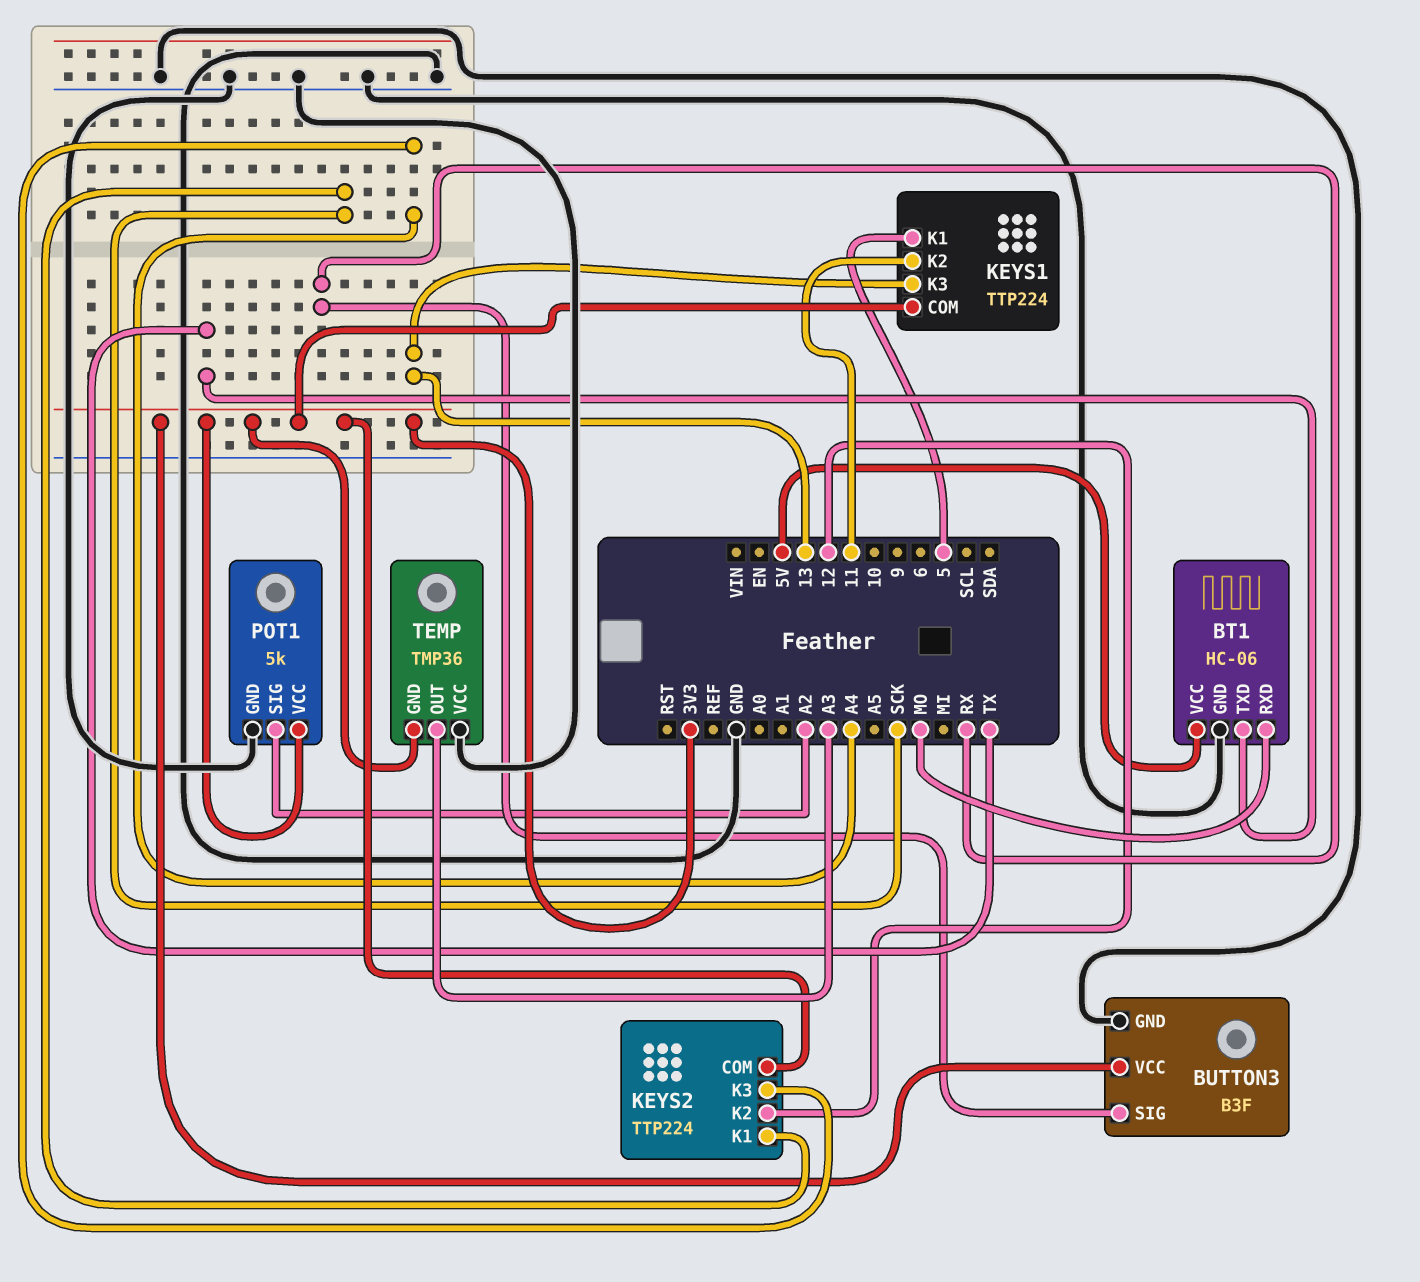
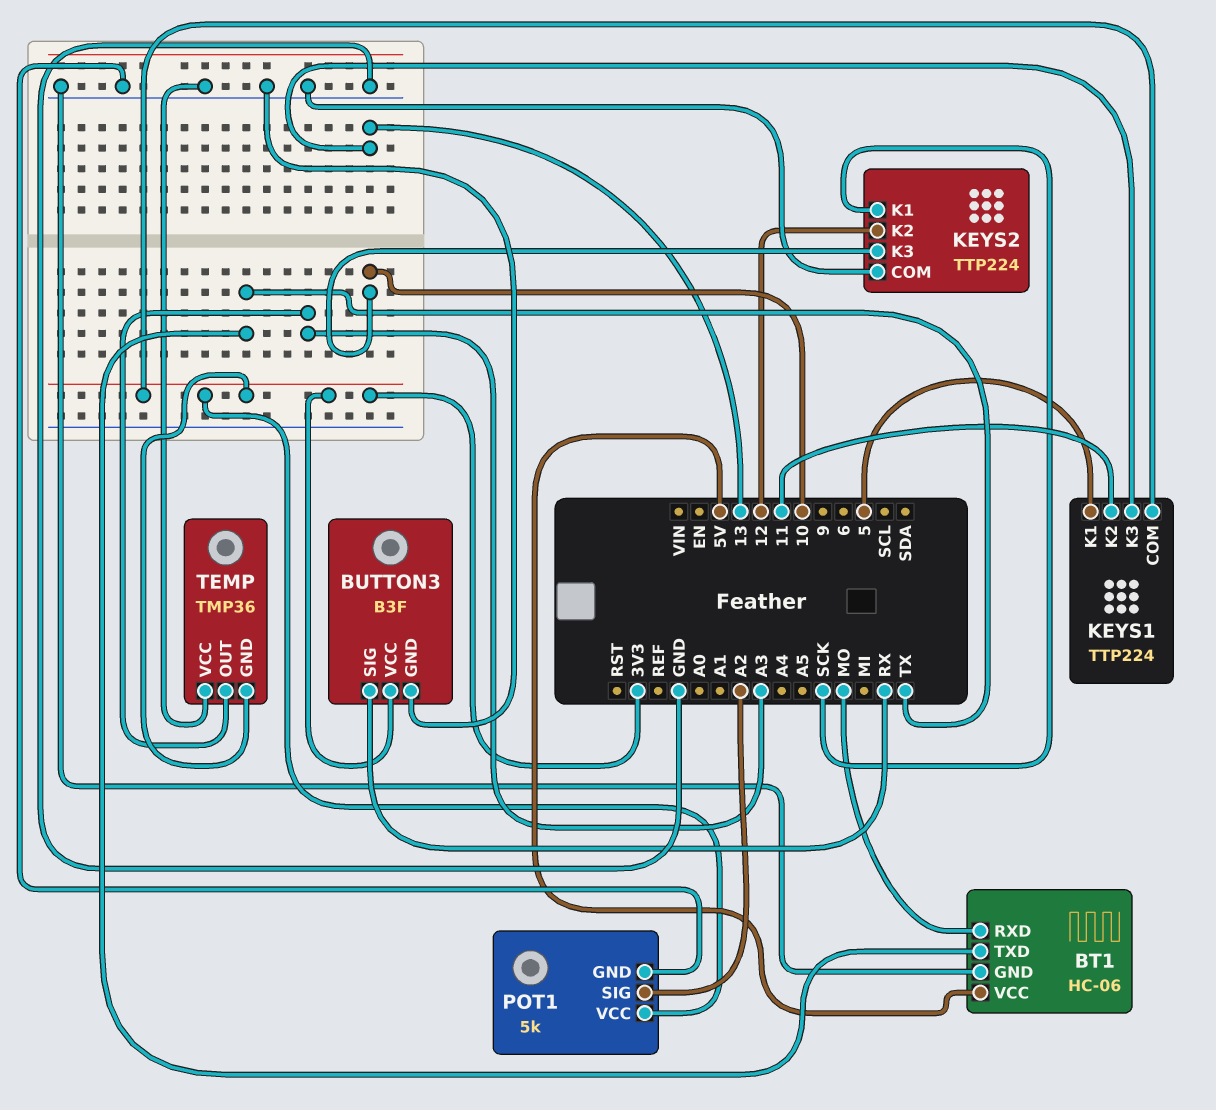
KEYS2 pin COM: 3V3 -> GND
KEYS2 pin K3: A4 -> 10

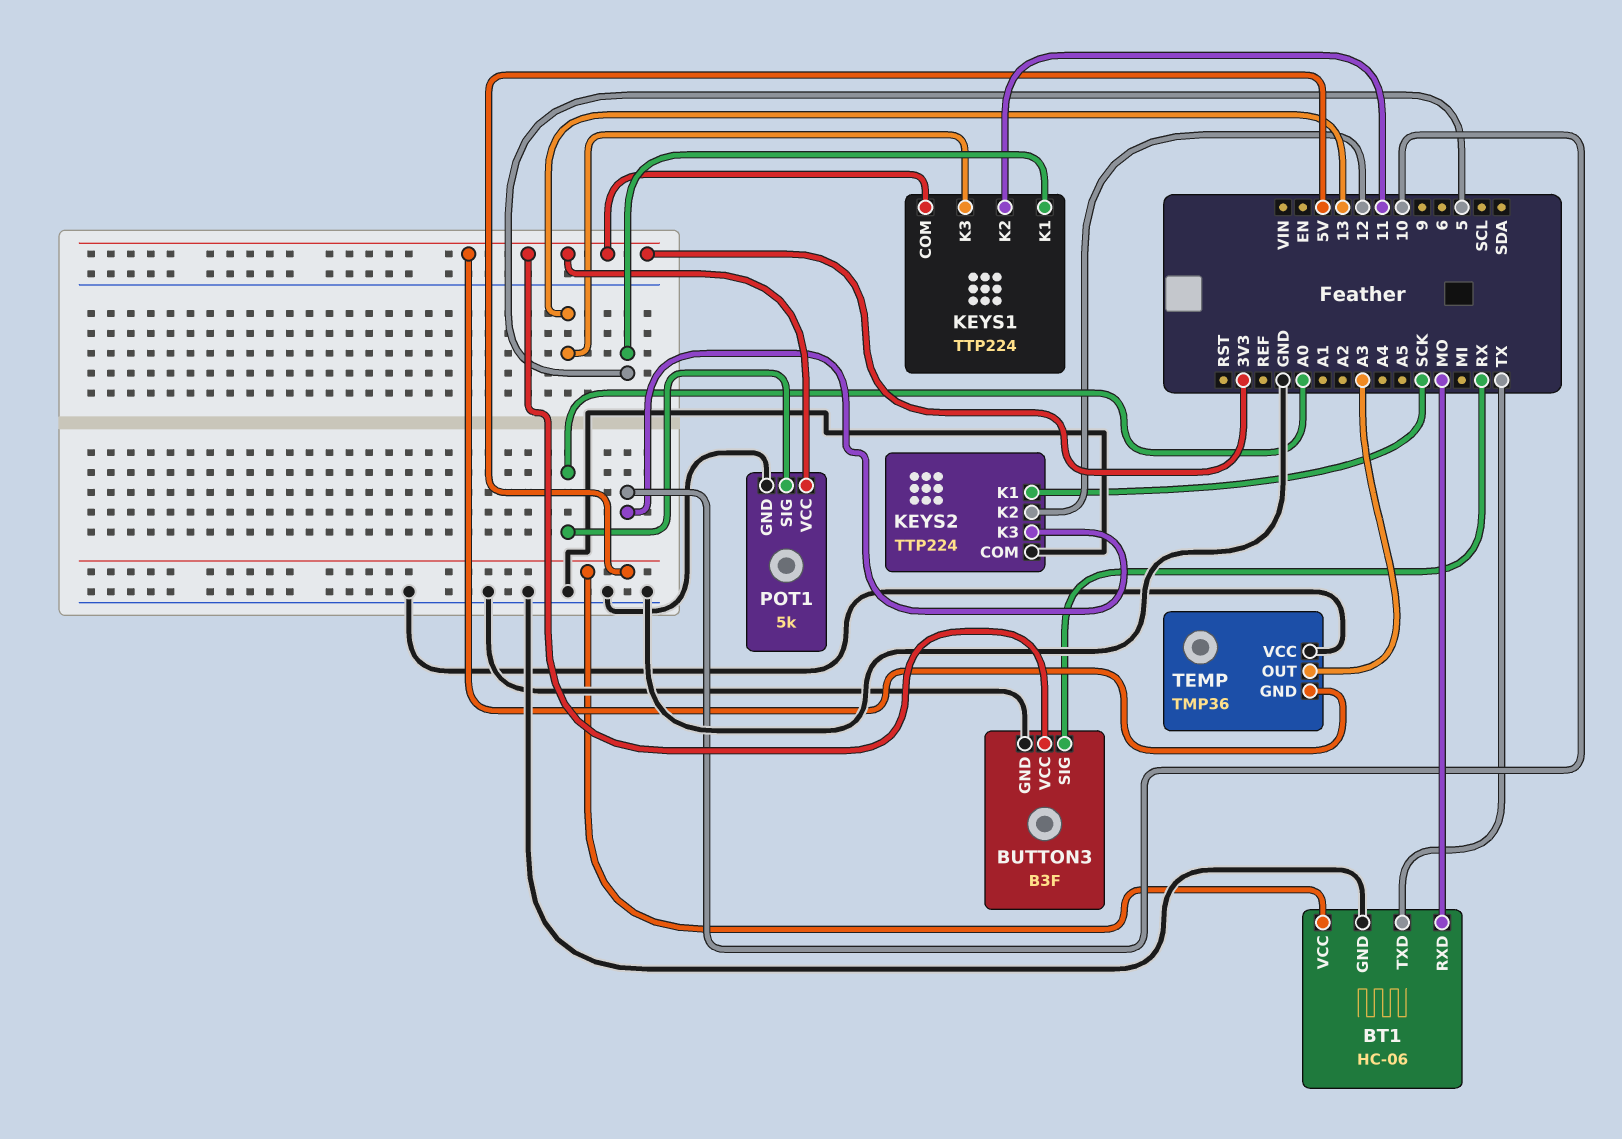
POT1 pin SIG: A2 -> A0

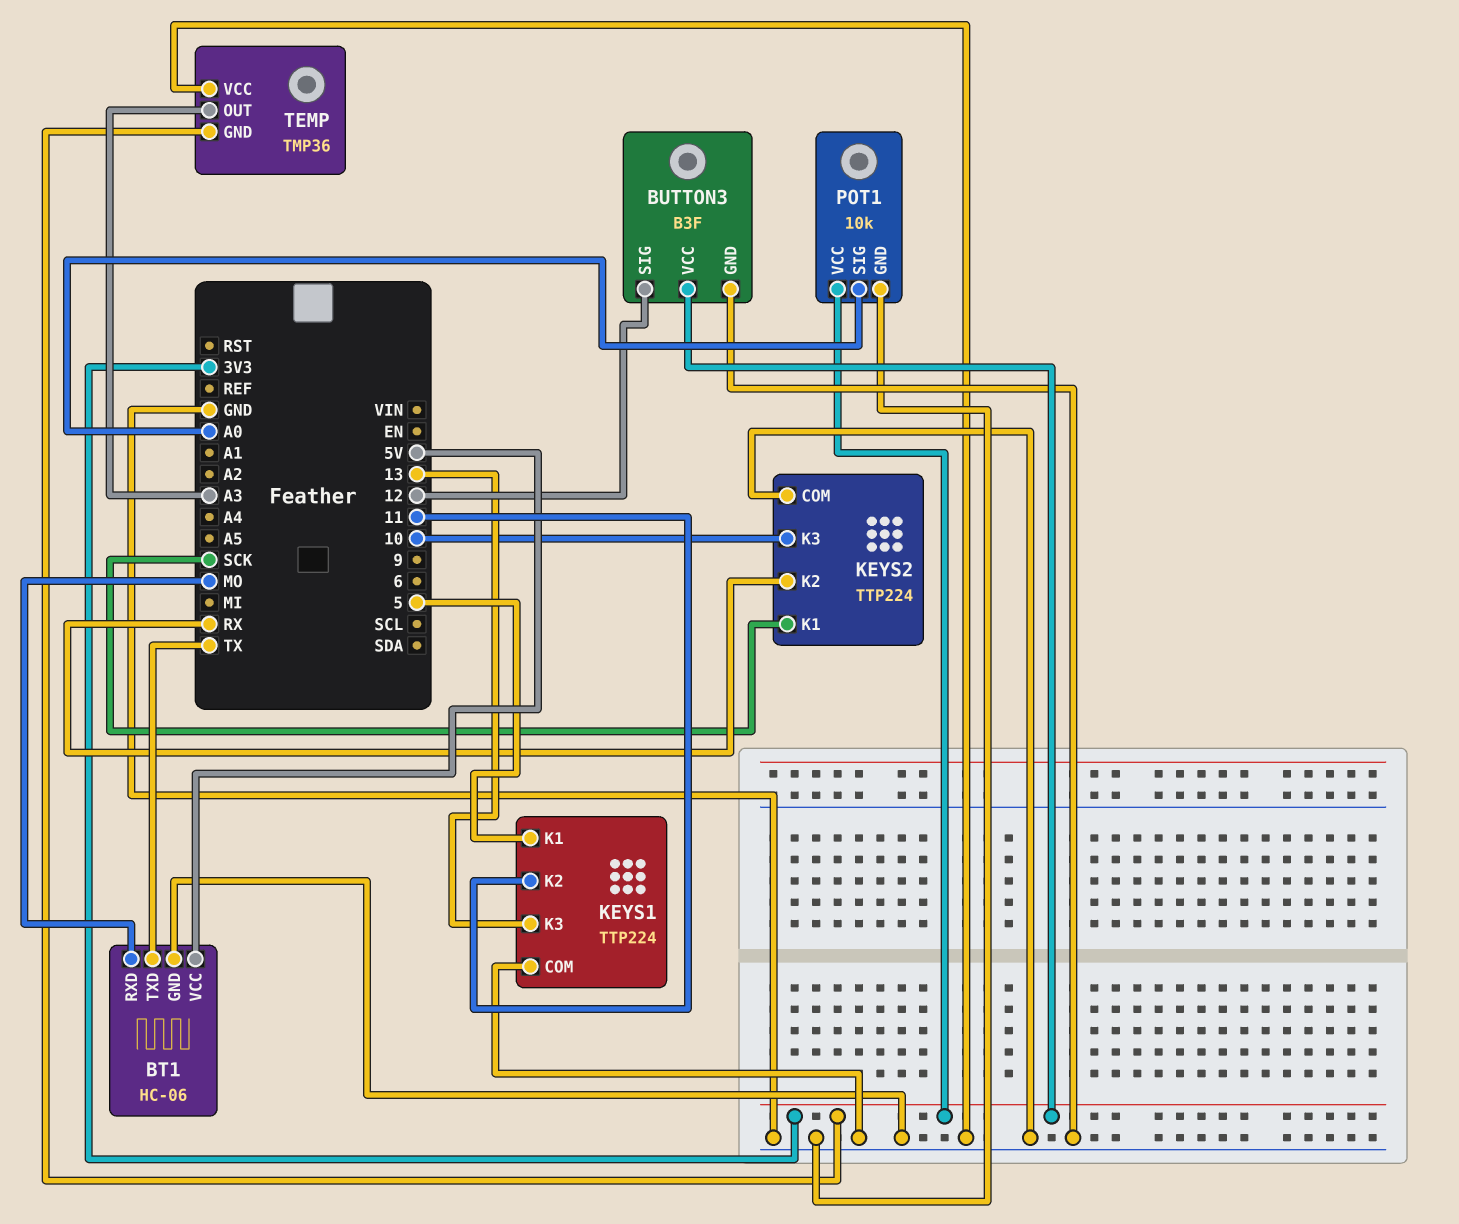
BUTTON3 pin SIG: RX -> 12
KEYS1 pin COM: 3V3 -> GND
KEYS2 pin K2: 12 -> RX
POT1: 5k -> 10k

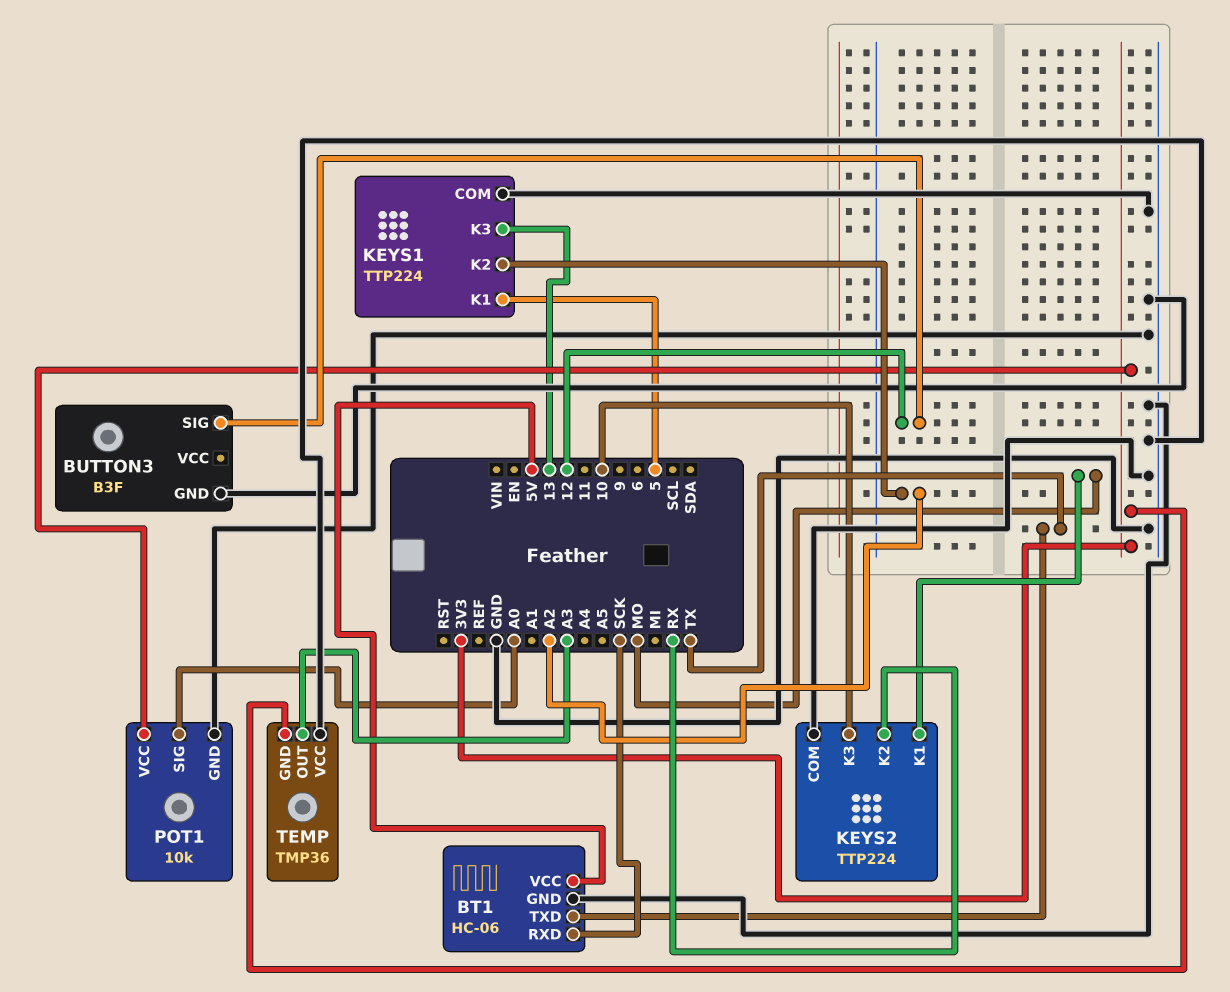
BT1 pin RXD: MO -> SCK
BUTTON3 pin VCC: 3V3 -> none
KEYS1 pin K2: 11 -> A2
KEYS2 pin K1: SCK -> MO

